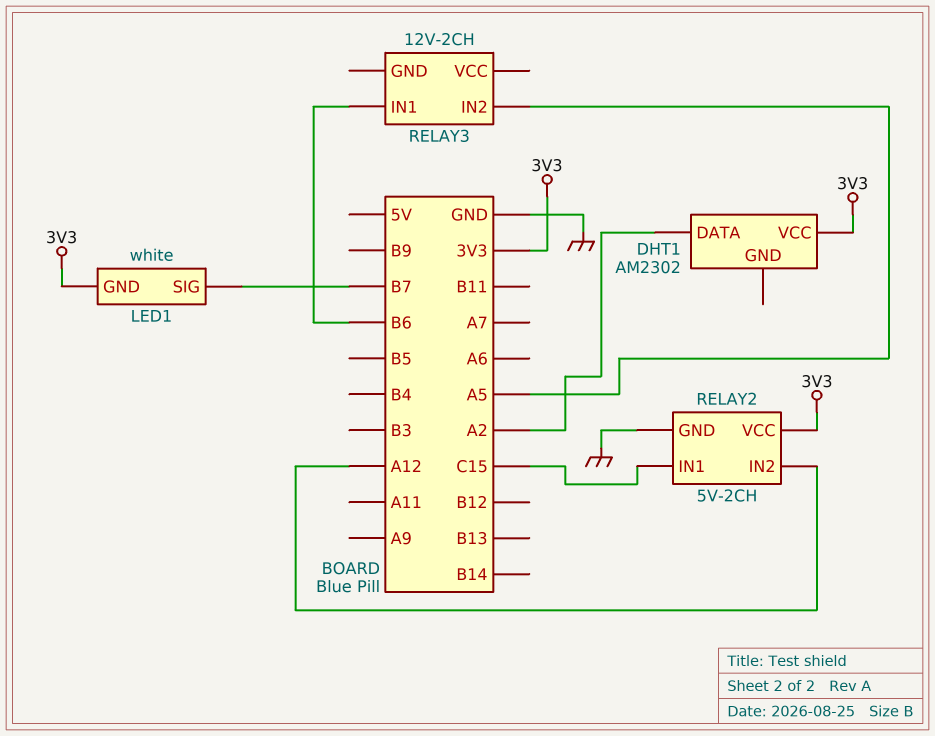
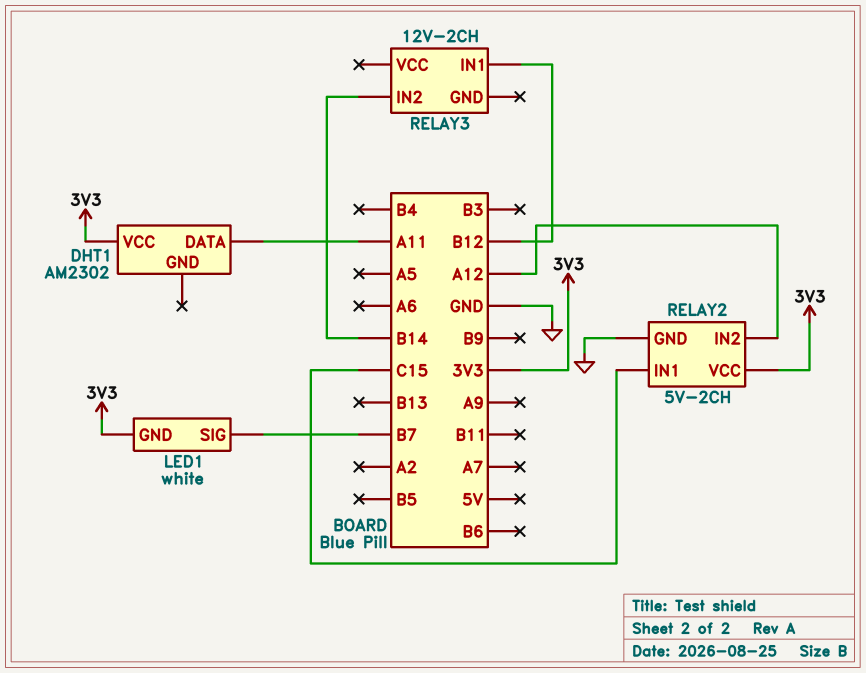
DHT1 pin DATA: A2 -> A11
RELAY3 pin IN1: B6 -> B12
RELAY3 pin IN2: A5 -> B14

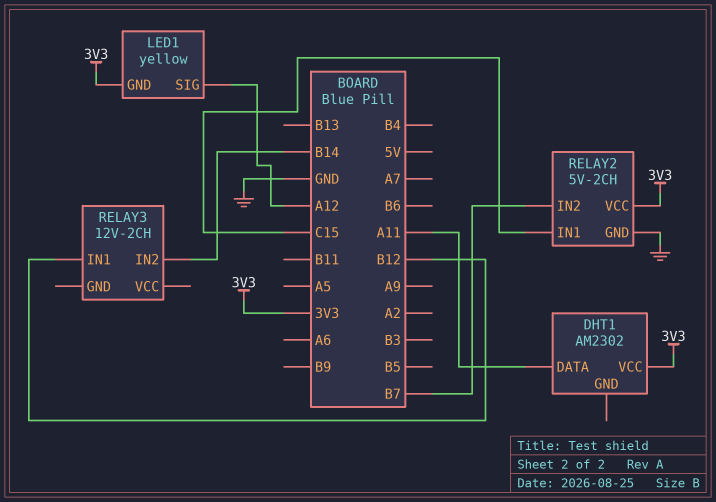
LED1: white -> yellow
LED1 pin SIG: B7 -> A12
RELAY2 pin IN2: A12 -> B7

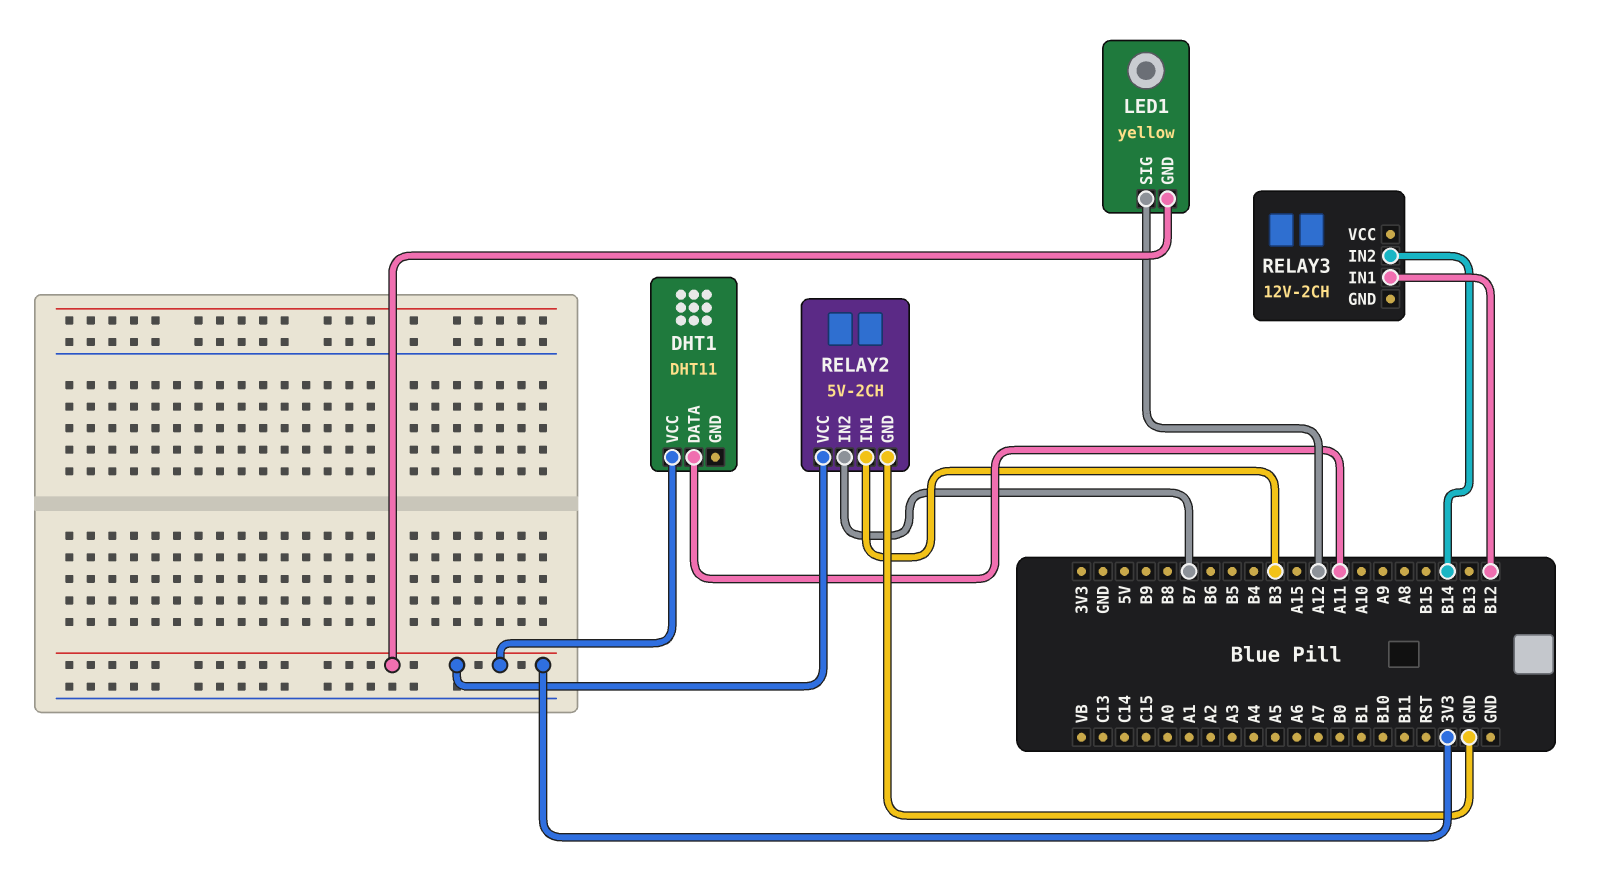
DHT1: AM2302 -> DHT11
RELAY2 pin IN1: C15 -> B3

